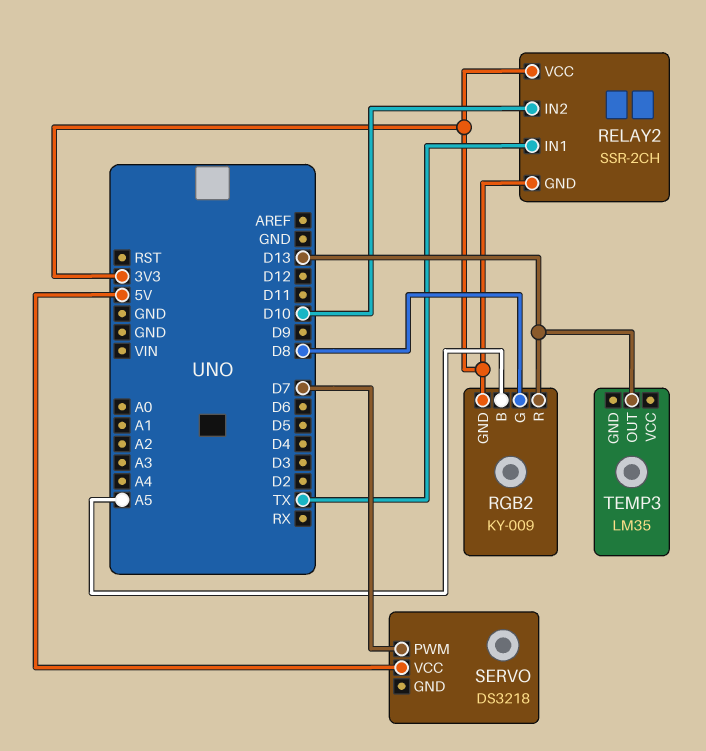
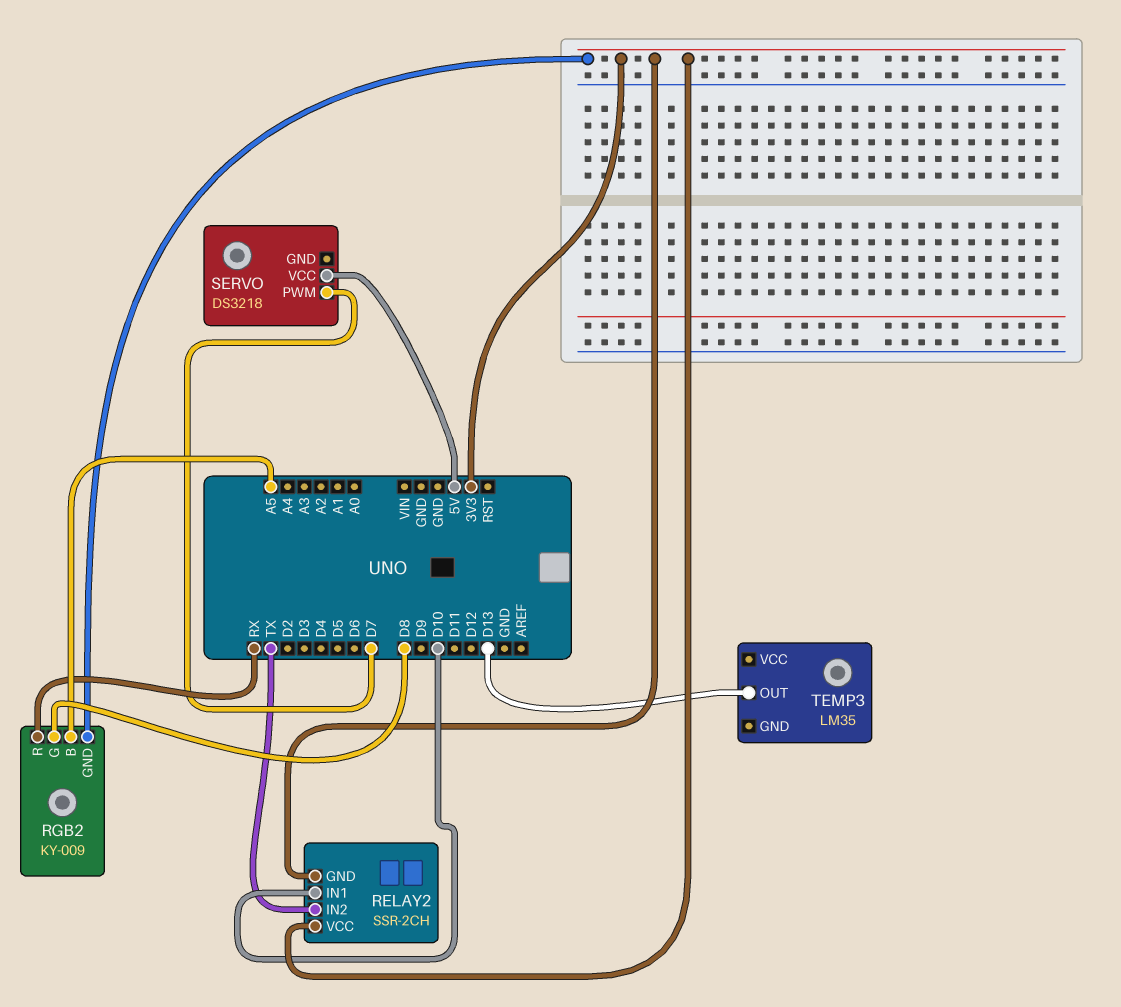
RELAY2 pin IN1: TX -> D10
RELAY2 pin IN2: D10 -> TX
RGB2 pin R: D13 -> RX

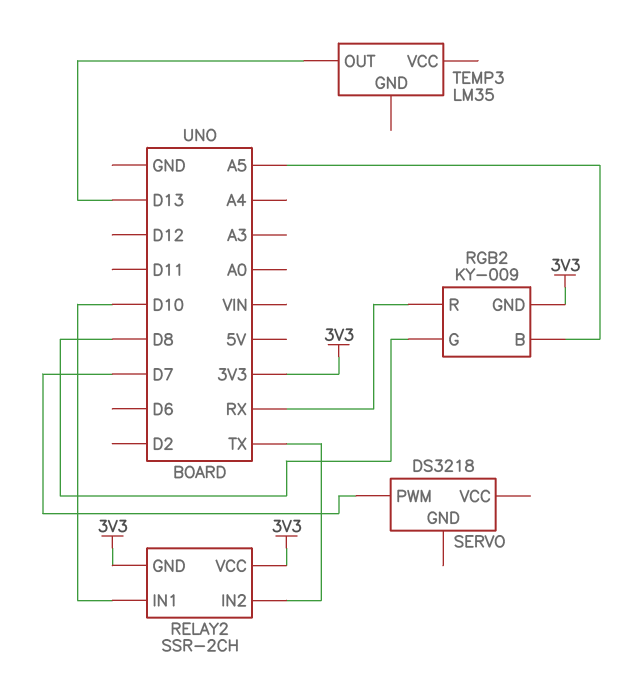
SERVO pin VCC: 5V -> none

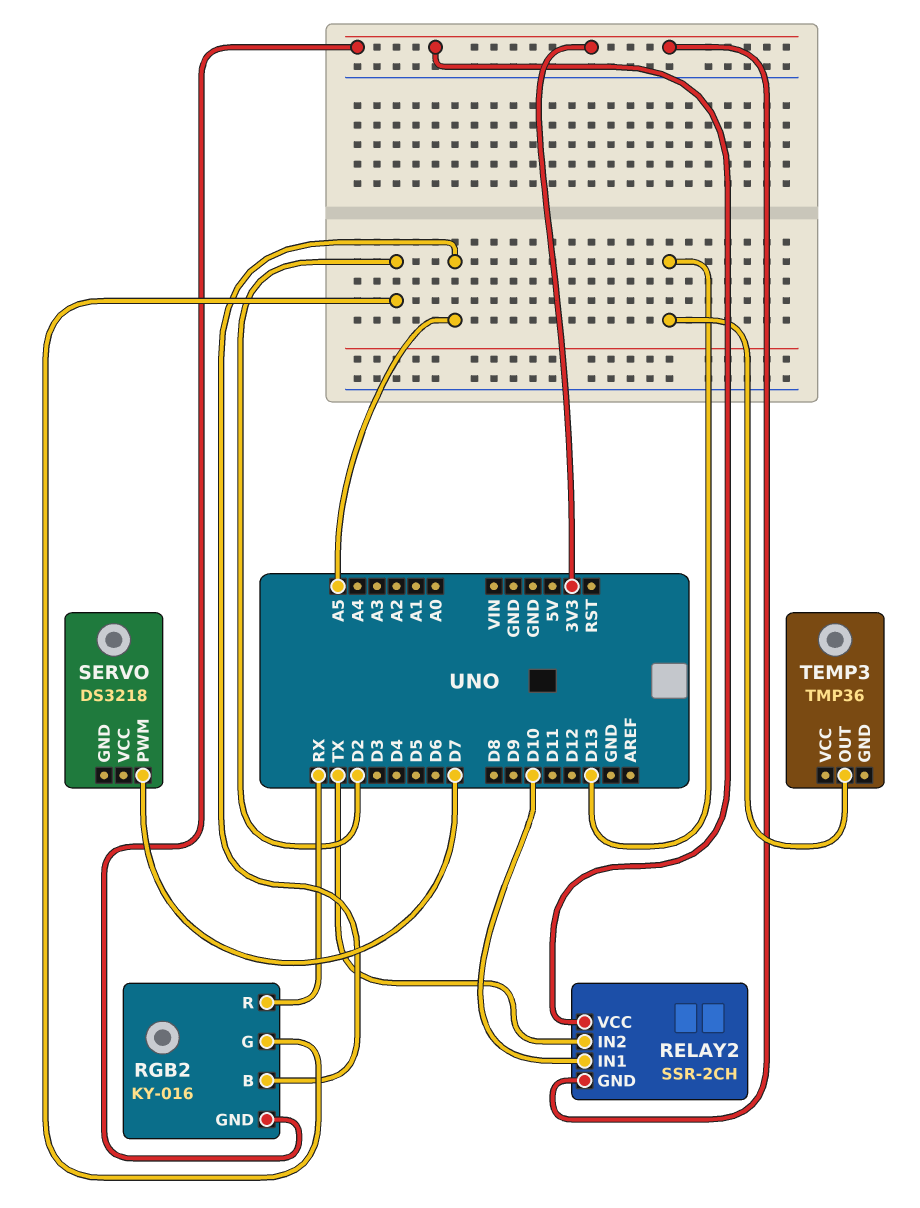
RGB2: KY-009 -> KY-016
RGB2 pin G: D8 -> D2
TEMP3: LM35 -> TMP36

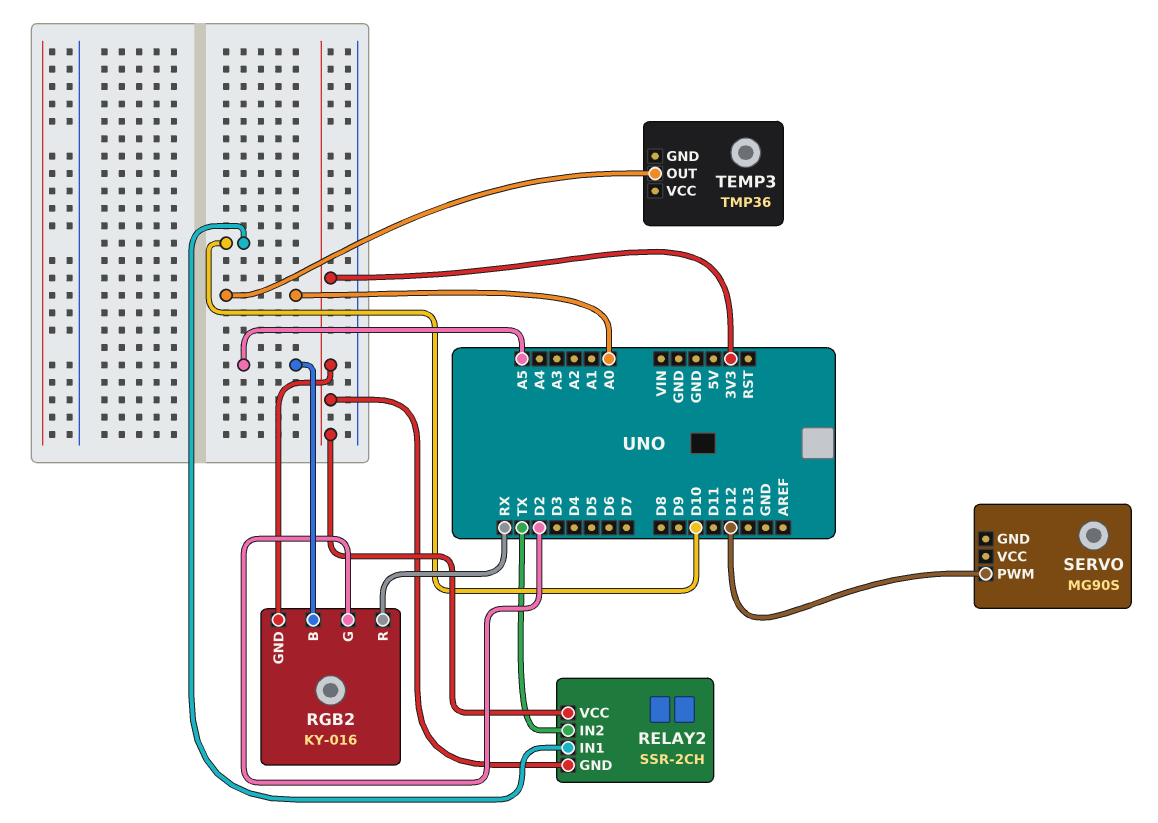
SERVO: DS3218 -> MG90S
SERVO pin PWM: D7 -> D12
TEMP3 pin OUT: D13 -> A0

